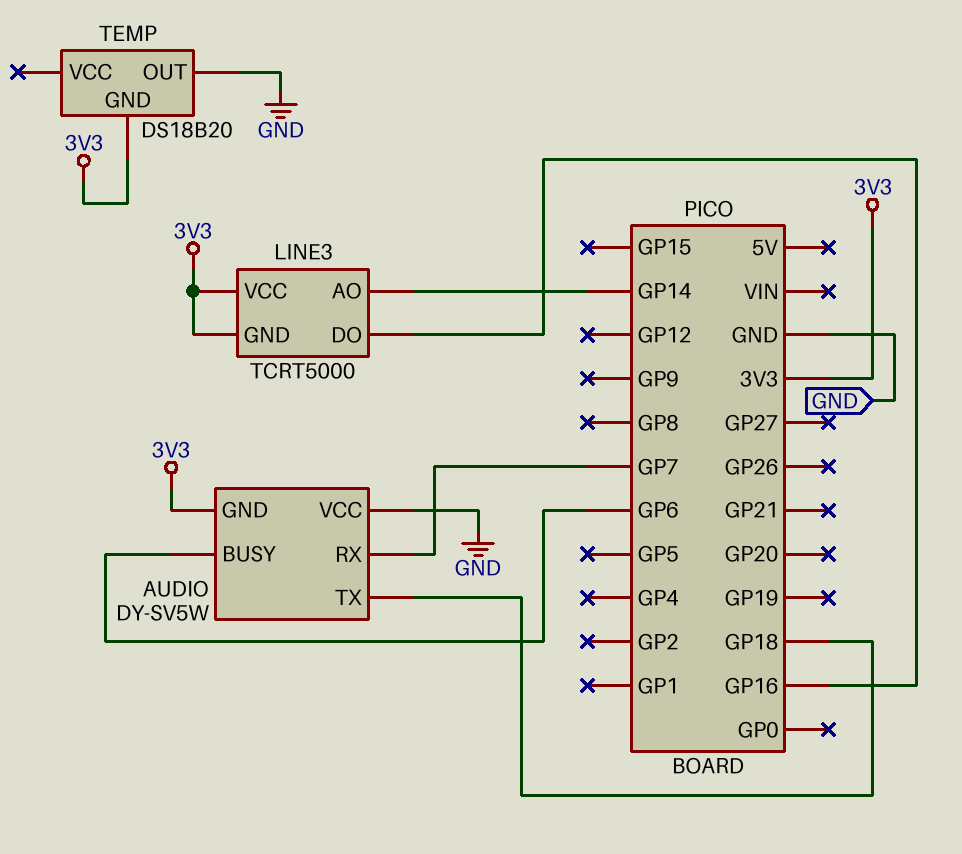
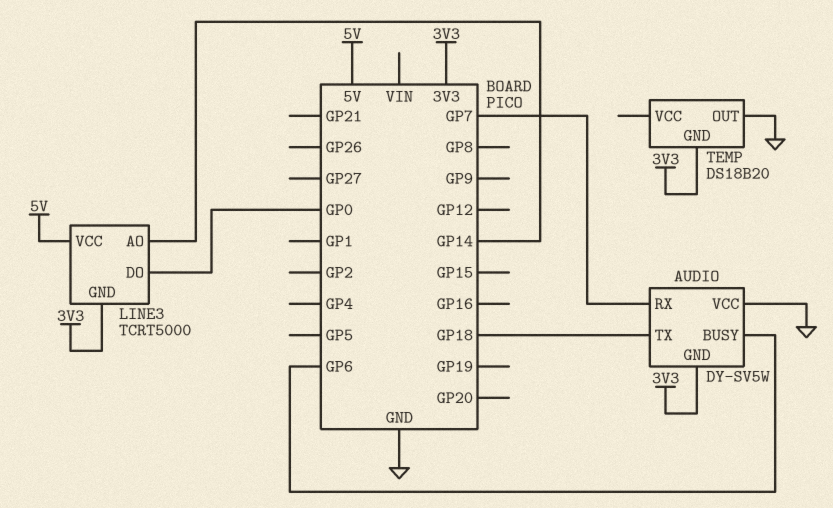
LINE3 pin DO: GP16 -> GP0
LINE3 pin VCC: 3V3 -> 5V

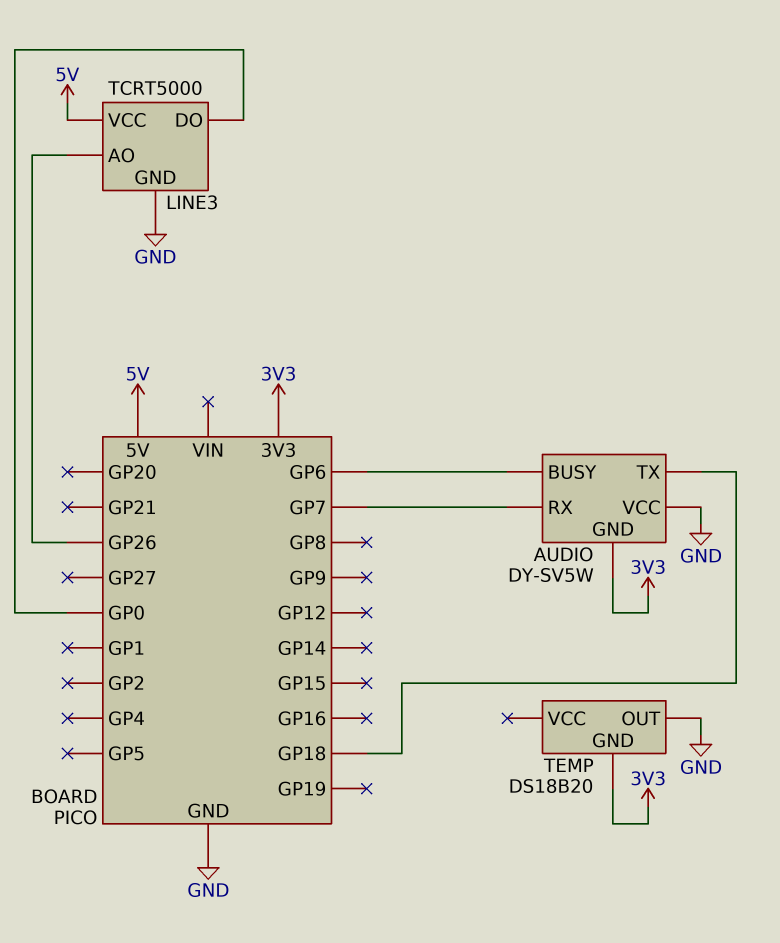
LINE3 pin AO: GP14 -> GP26
LINE3 pin GND: 3V3 -> GND

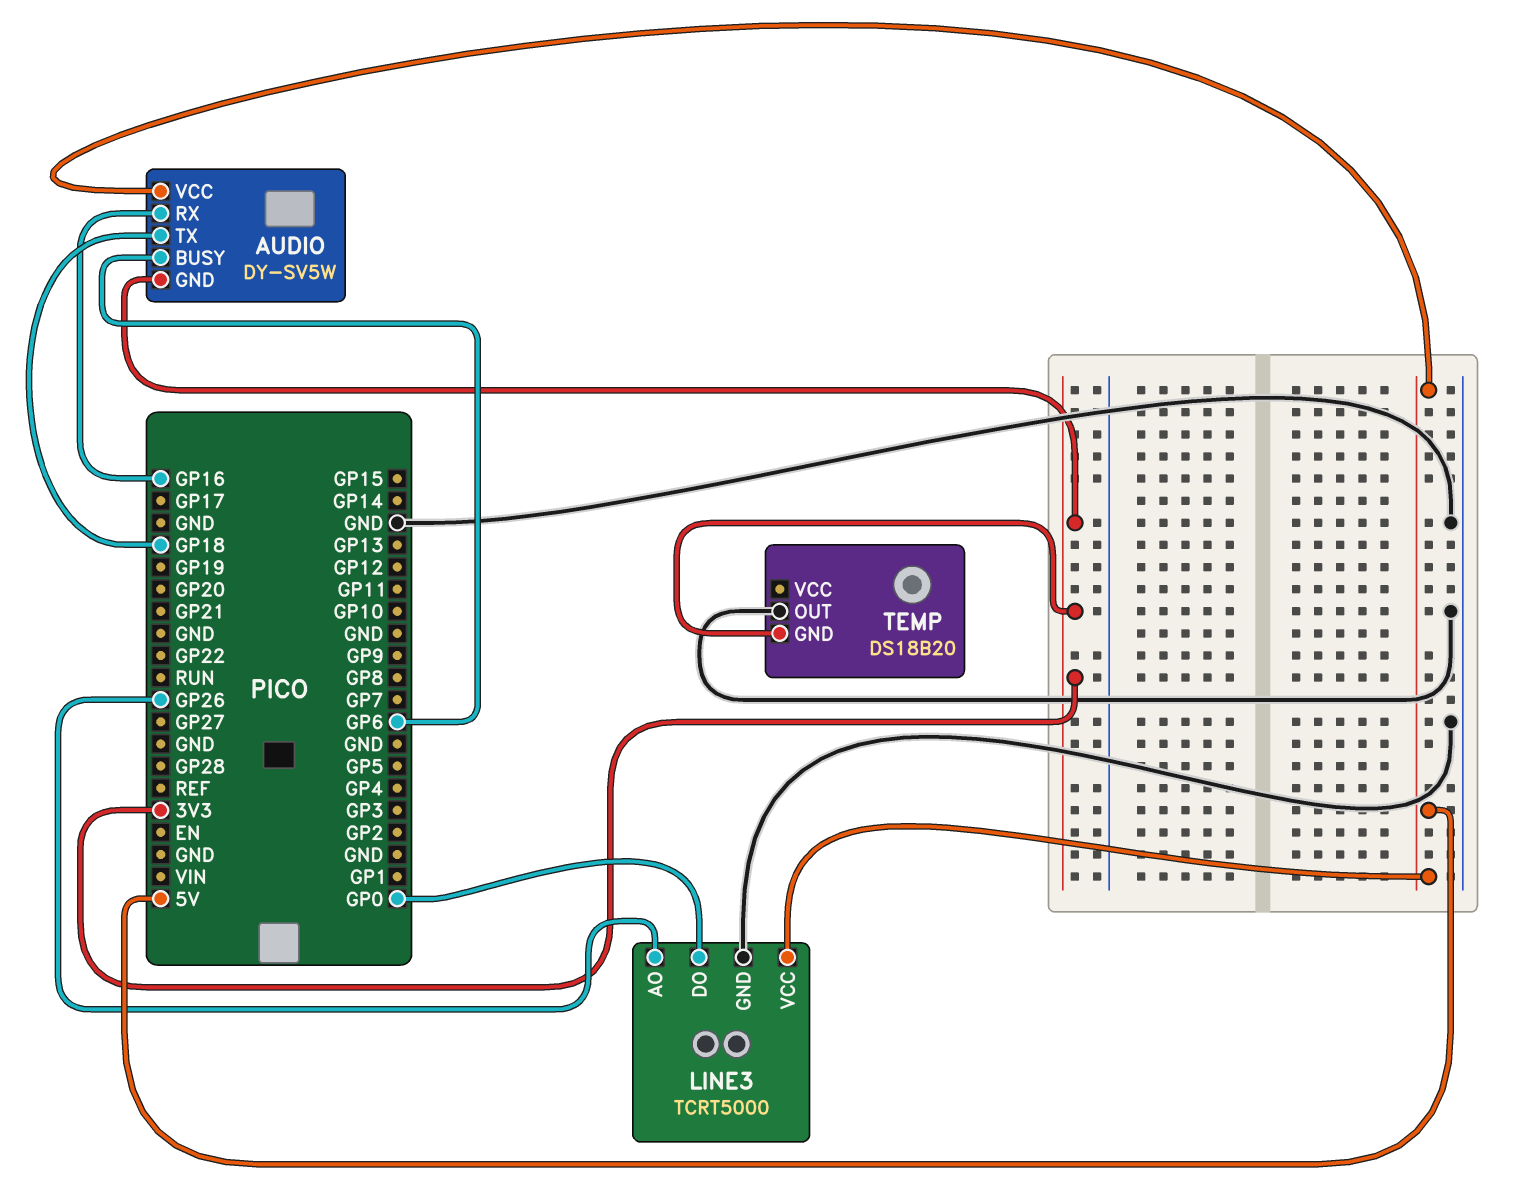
AUDIO pin RX: GP7 -> GP16
AUDIO pin VCC: GND -> 5V

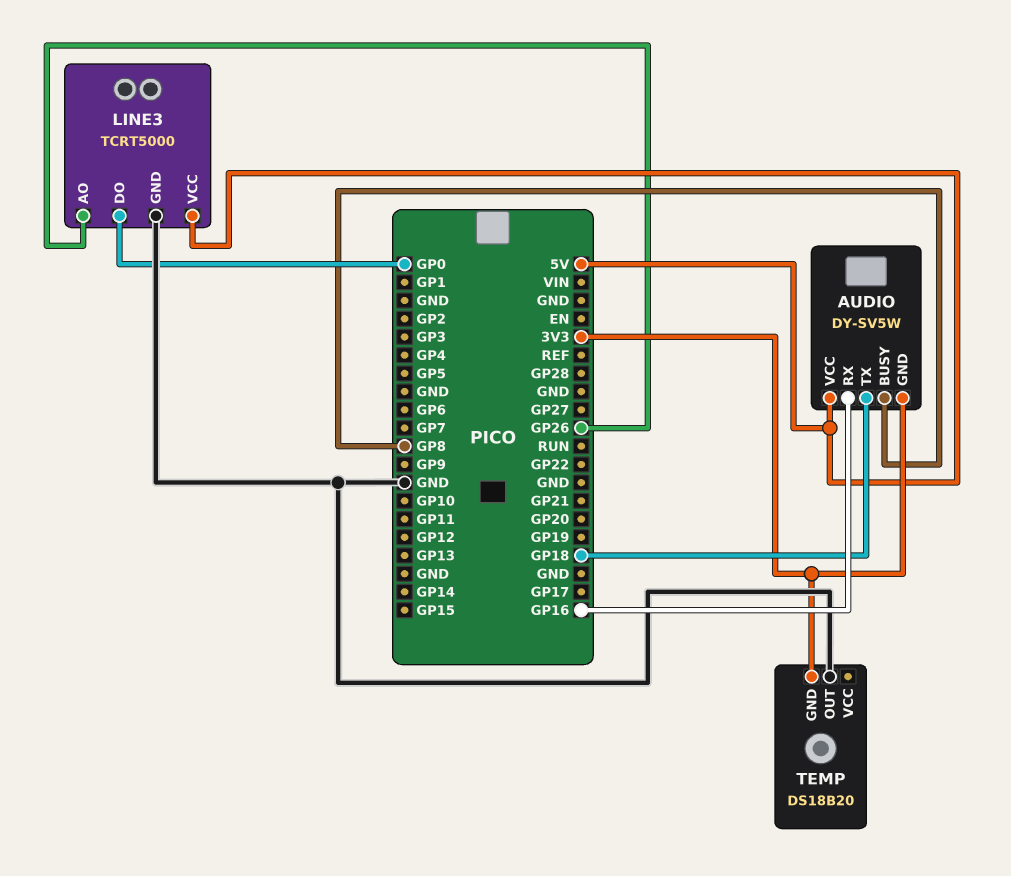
AUDIO pin BUSY: GP6 -> GP8

